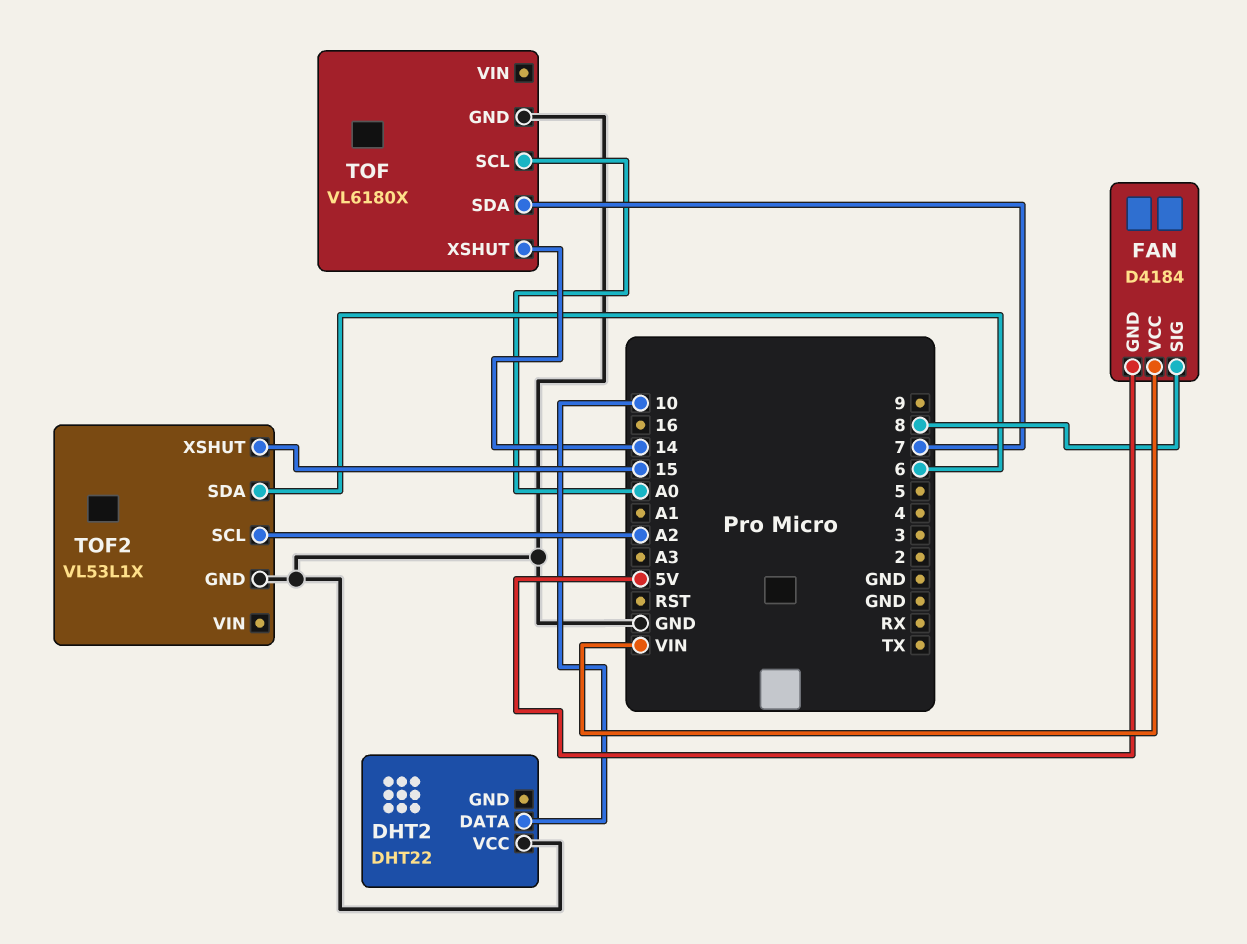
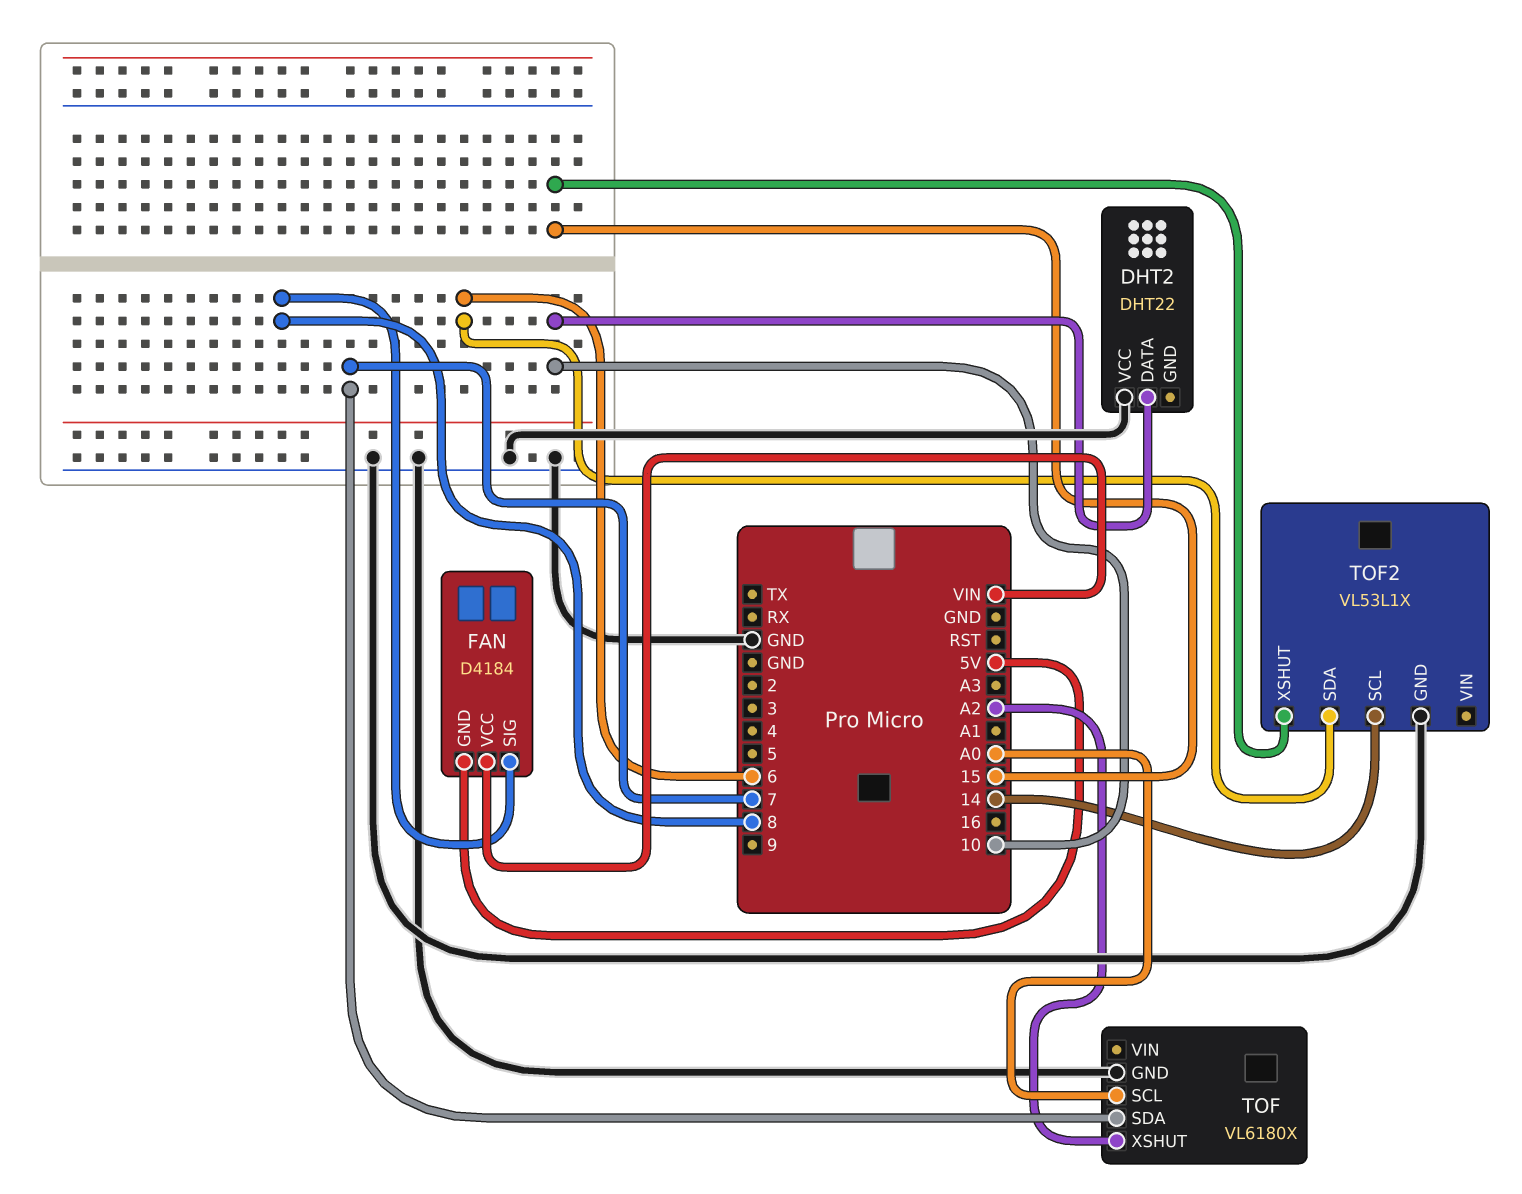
TOF pin XSHUT: 14 -> A2
TOF2 pin SCL: A2 -> 14

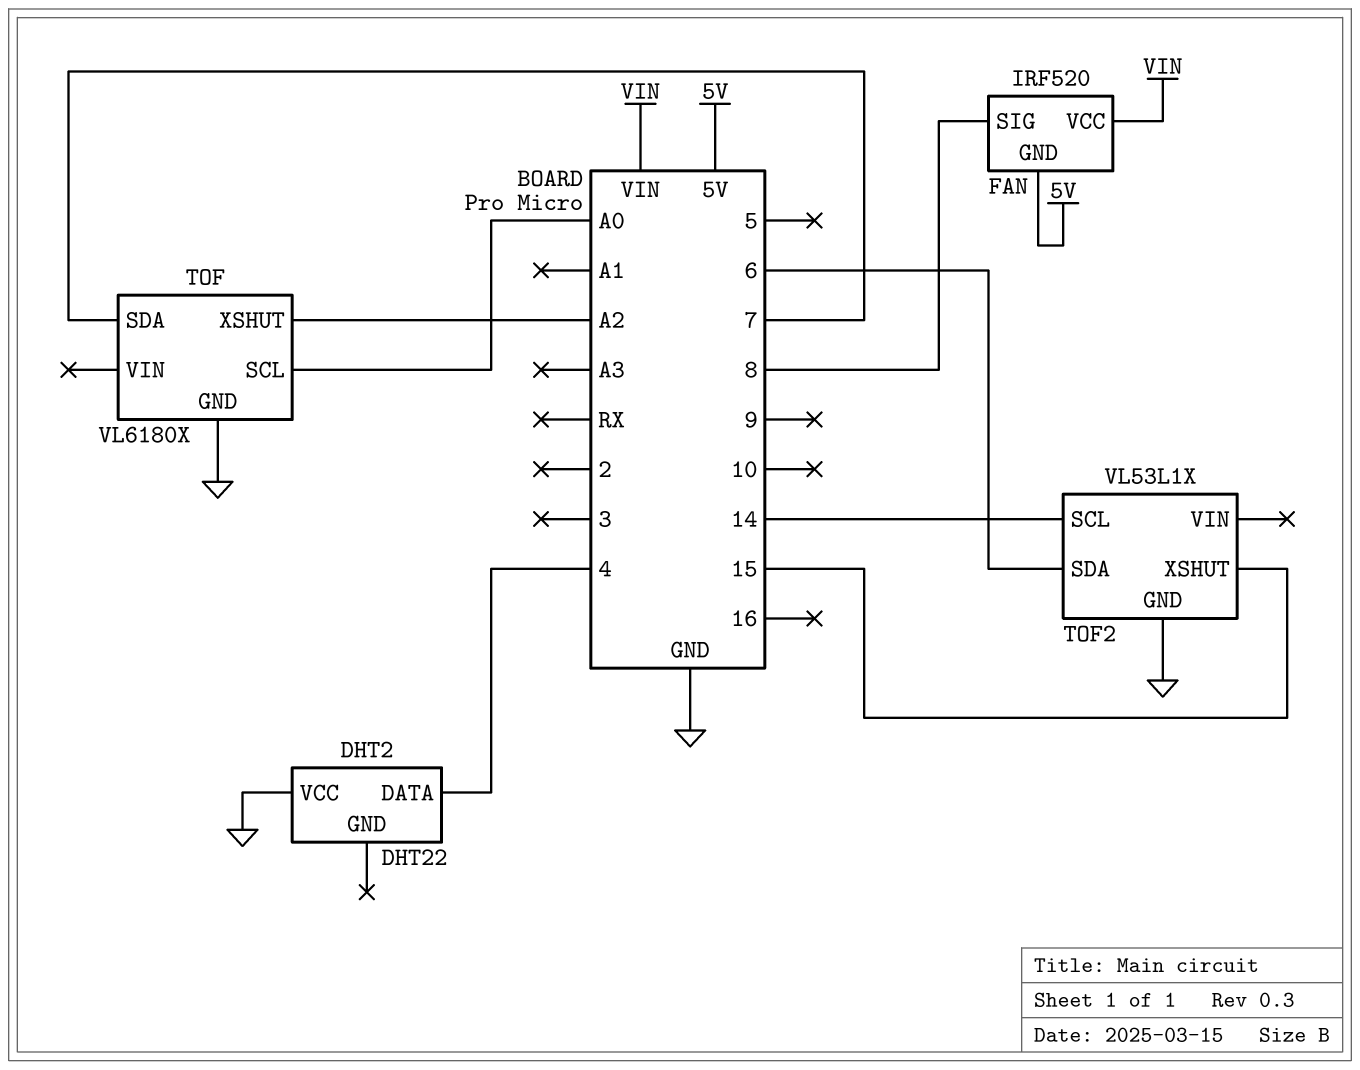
DHT2 pin DATA: 10 -> 4
FAN: D4184 -> IRF520

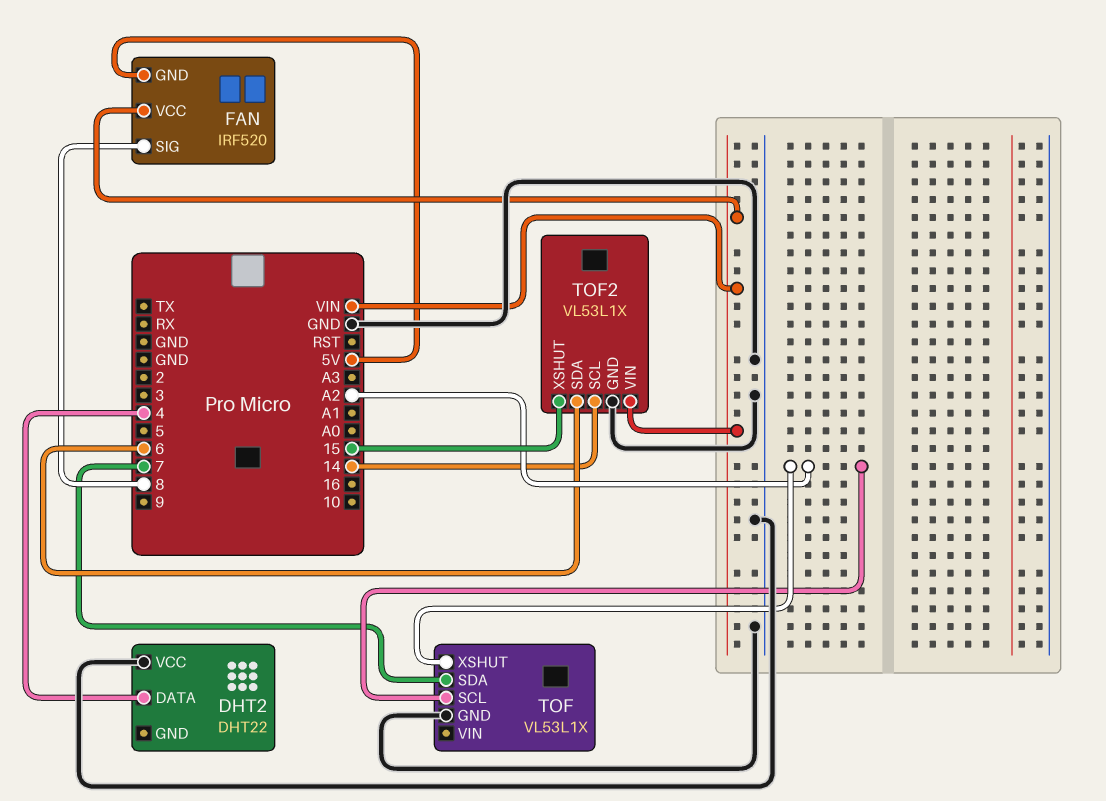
TOF: VL6180X -> VL53L1X
TOF pin SCL: A0 -> A2
TOF2 pin VIN: none -> VIN

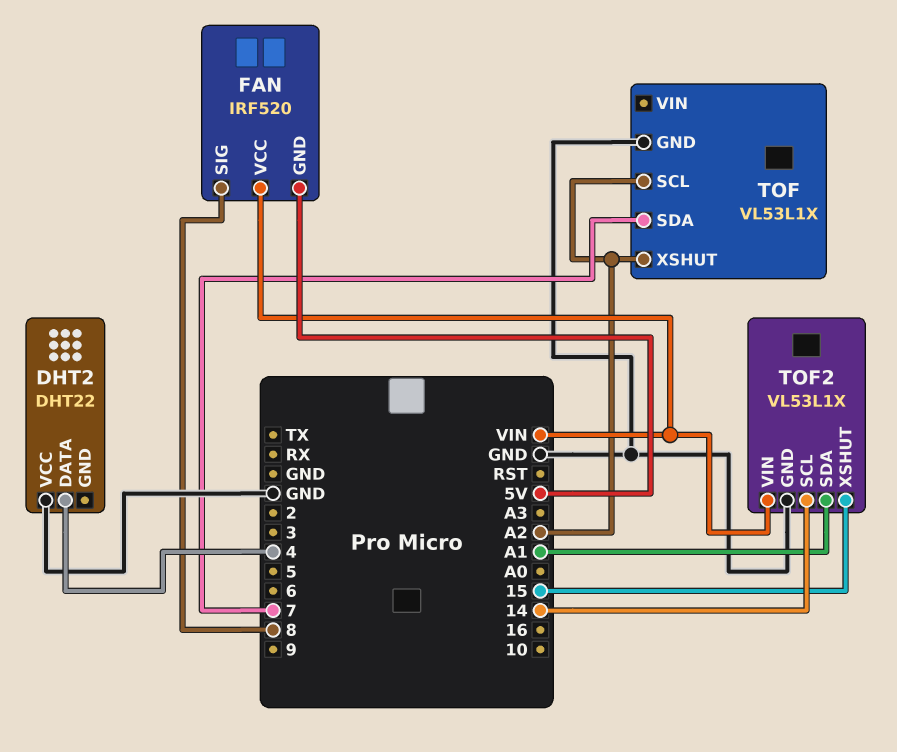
TOF2 pin SDA: 6 -> A1

